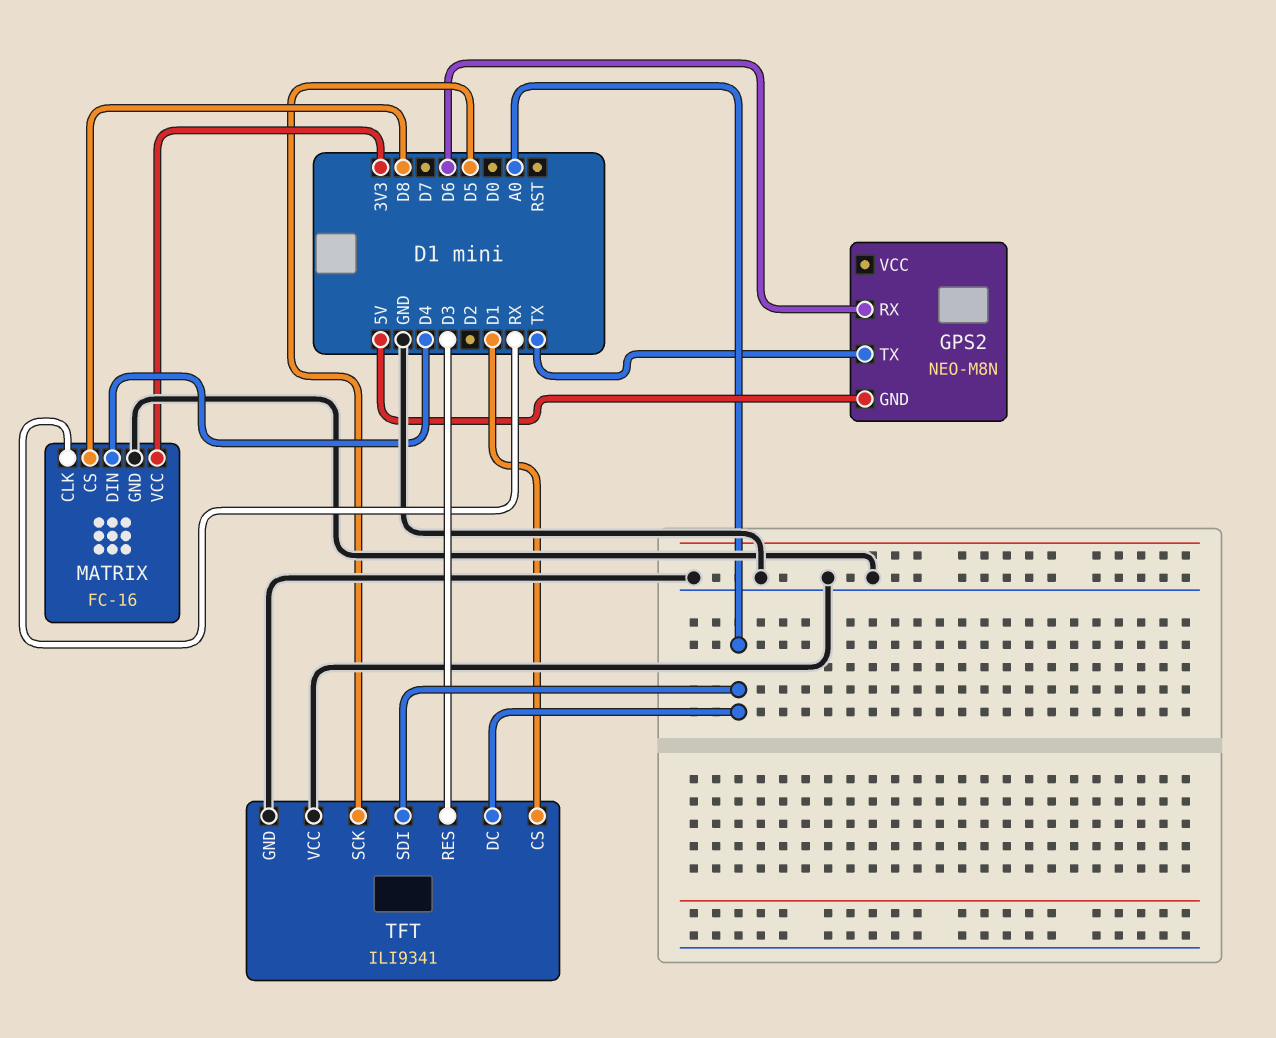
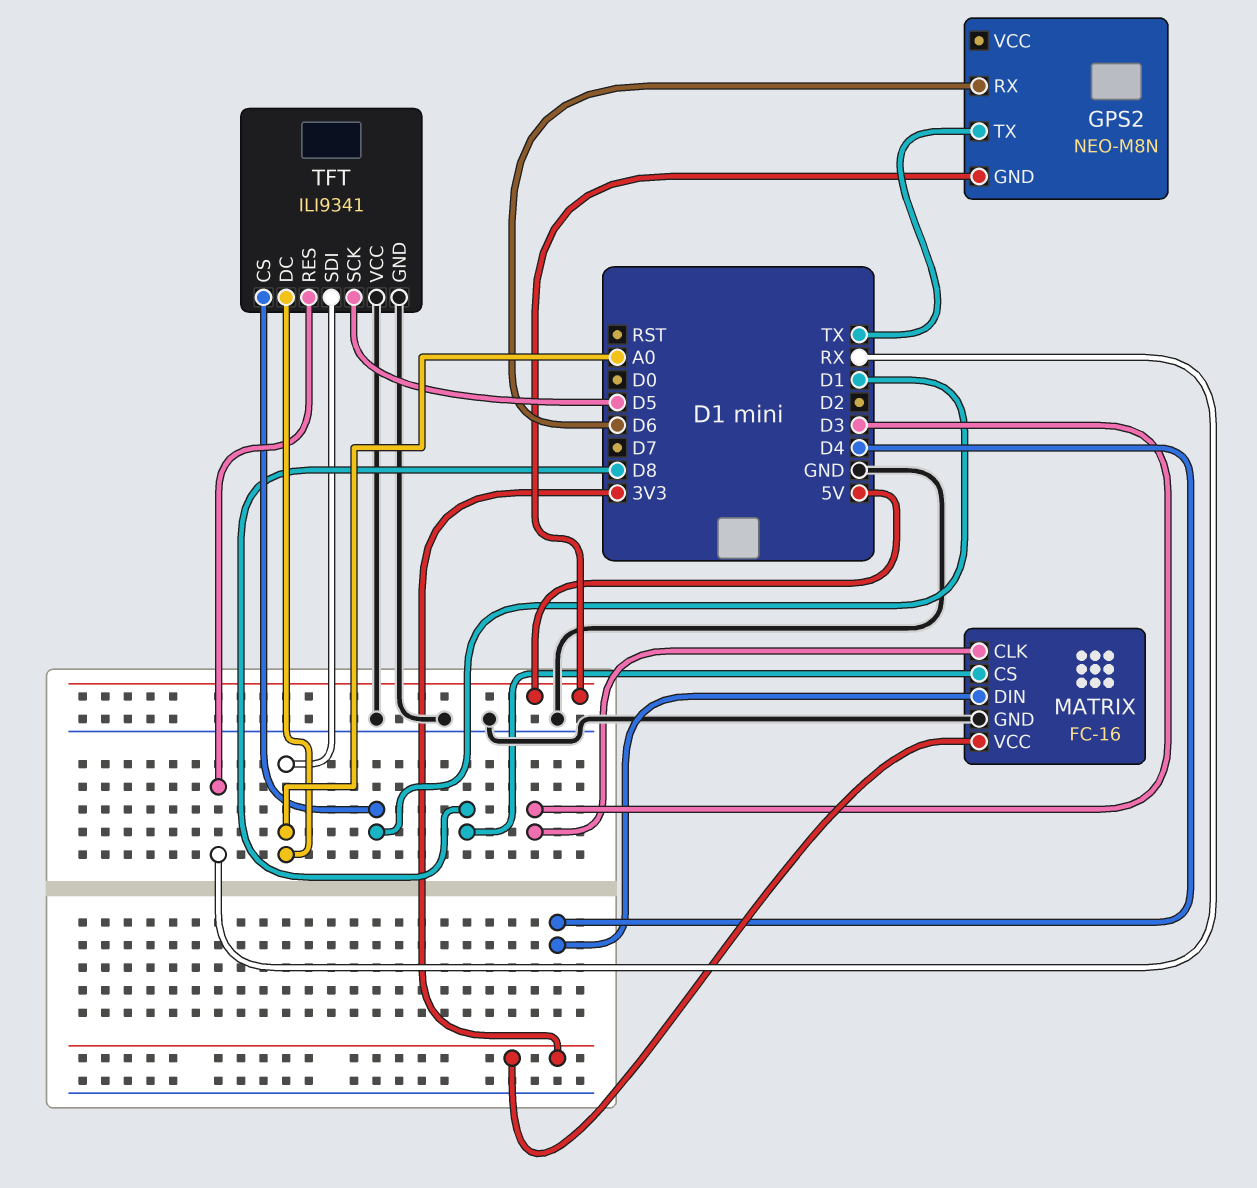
MATRIX pin CLK: RX -> D3
TFT pin RES: D3 -> RX

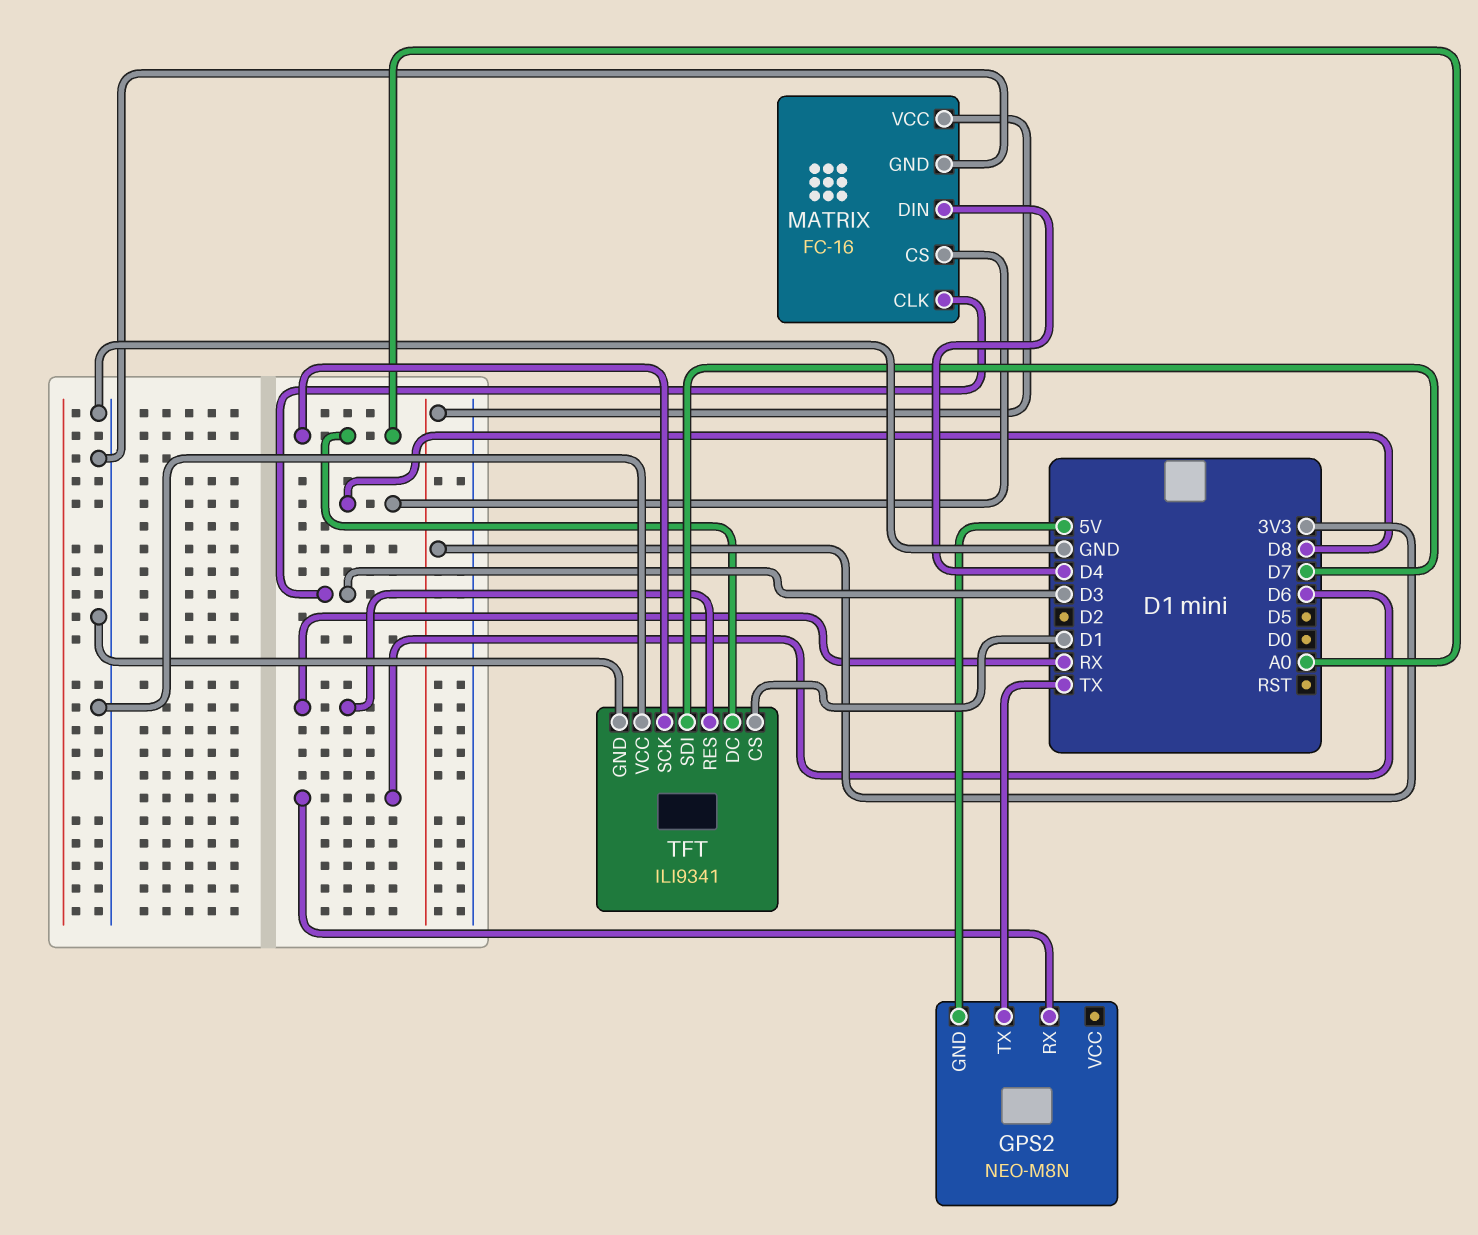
TFT pin SCK: D5 -> A0
TFT pin SDI: A0 -> D7

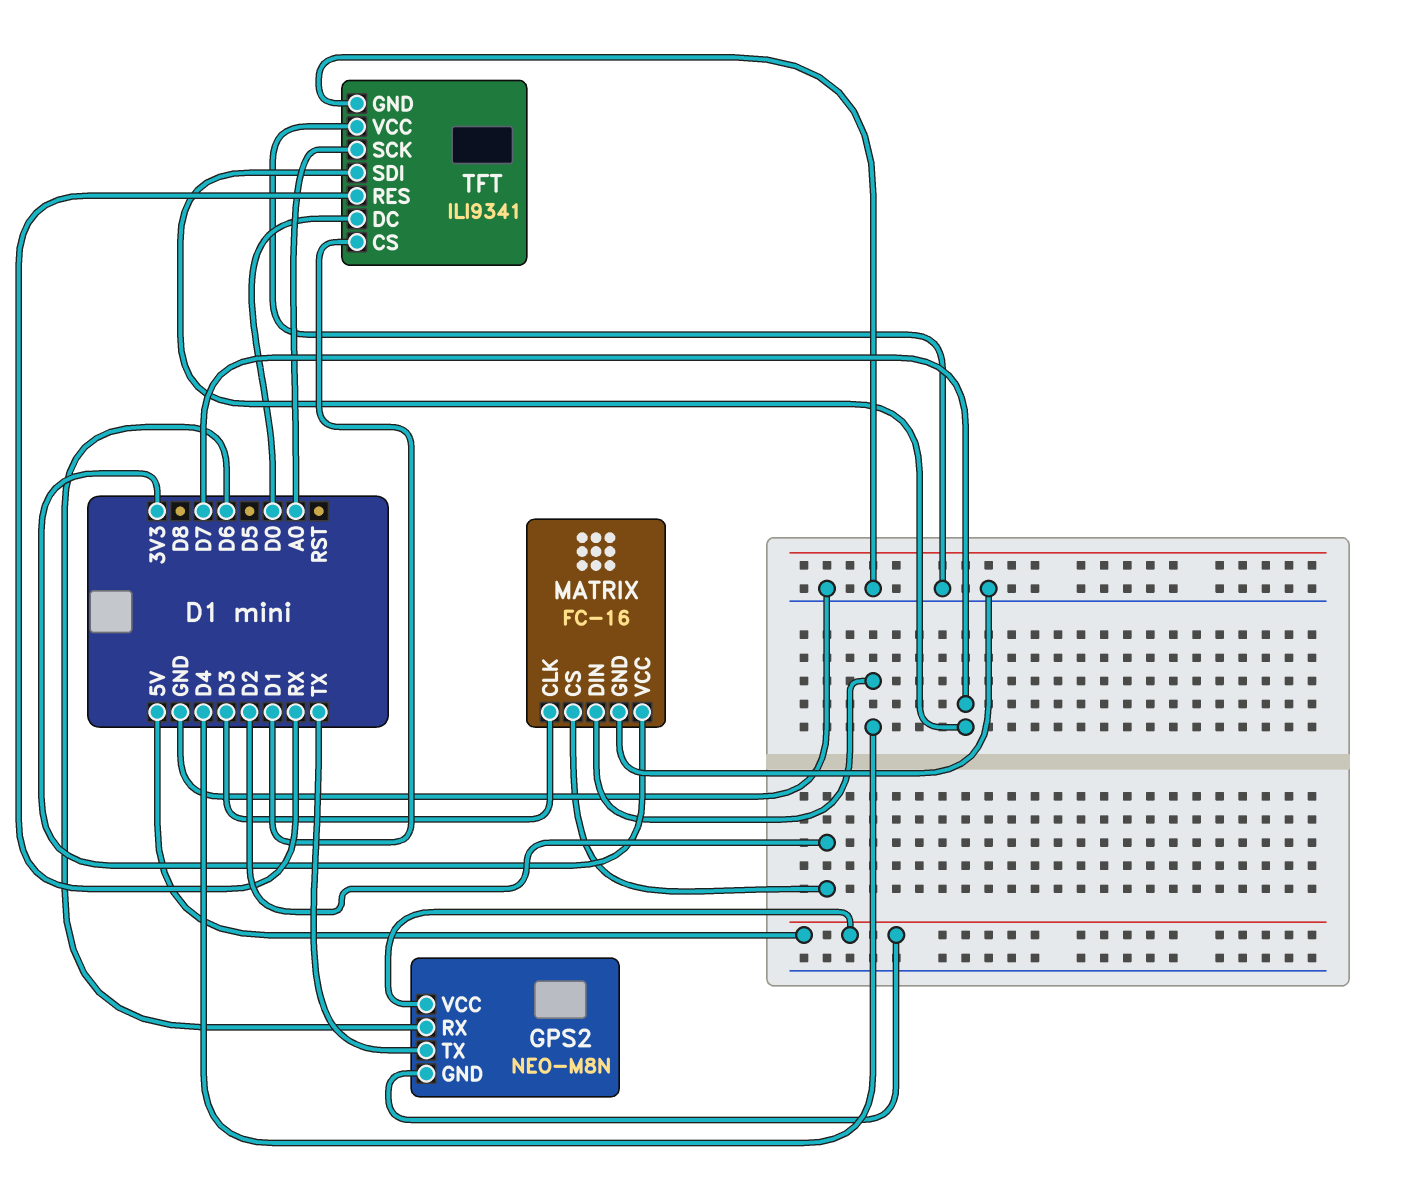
GPS2 pin VCC: none -> 5V
MATRIX pin CS: D8 -> D2
TFT pin DC: A0 -> D0

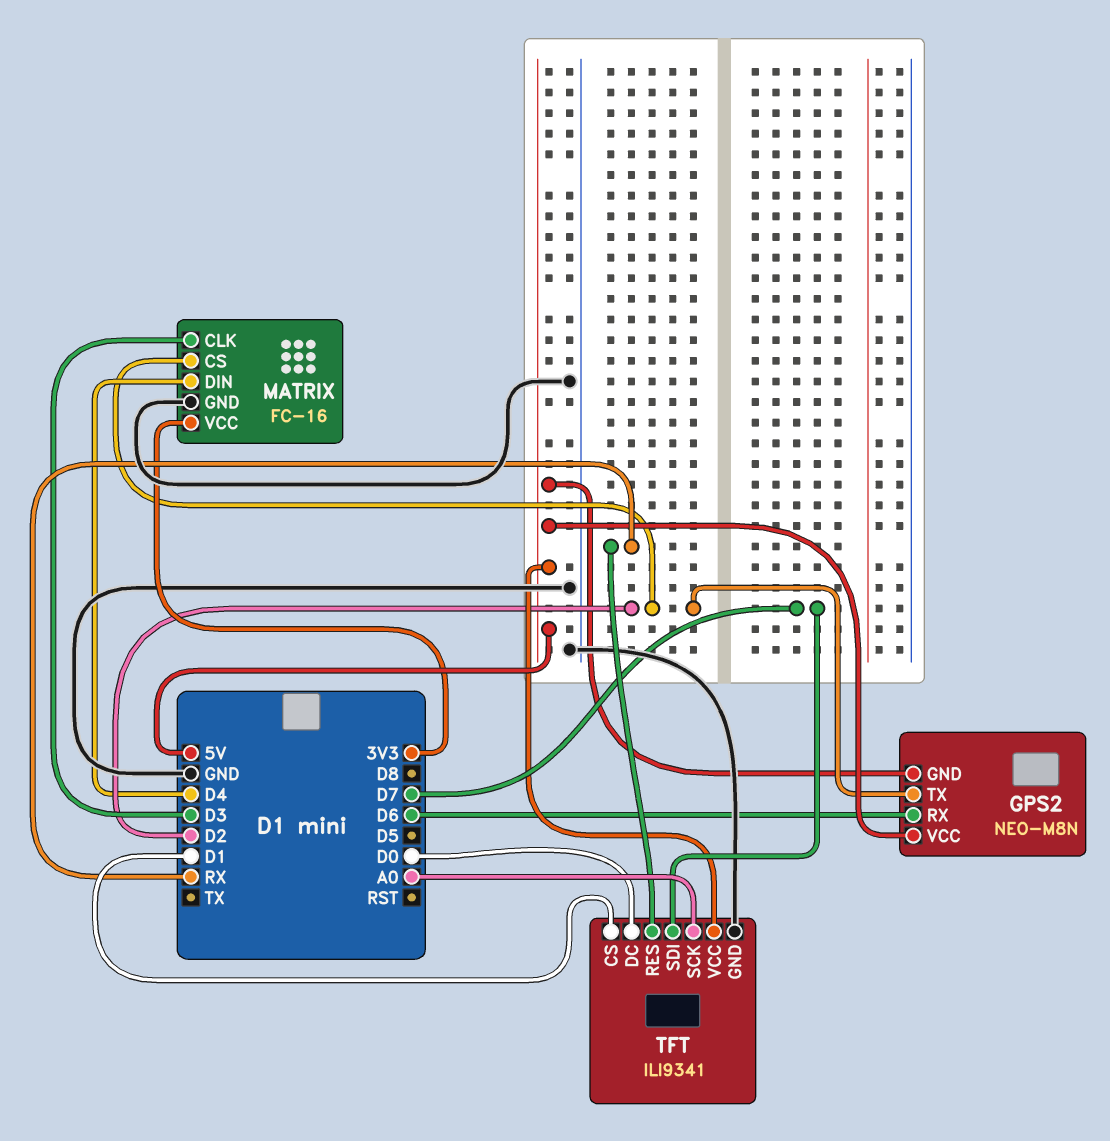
GPS2 pin TX: TX -> D2
TFT pin VCC: GND -> 5V

